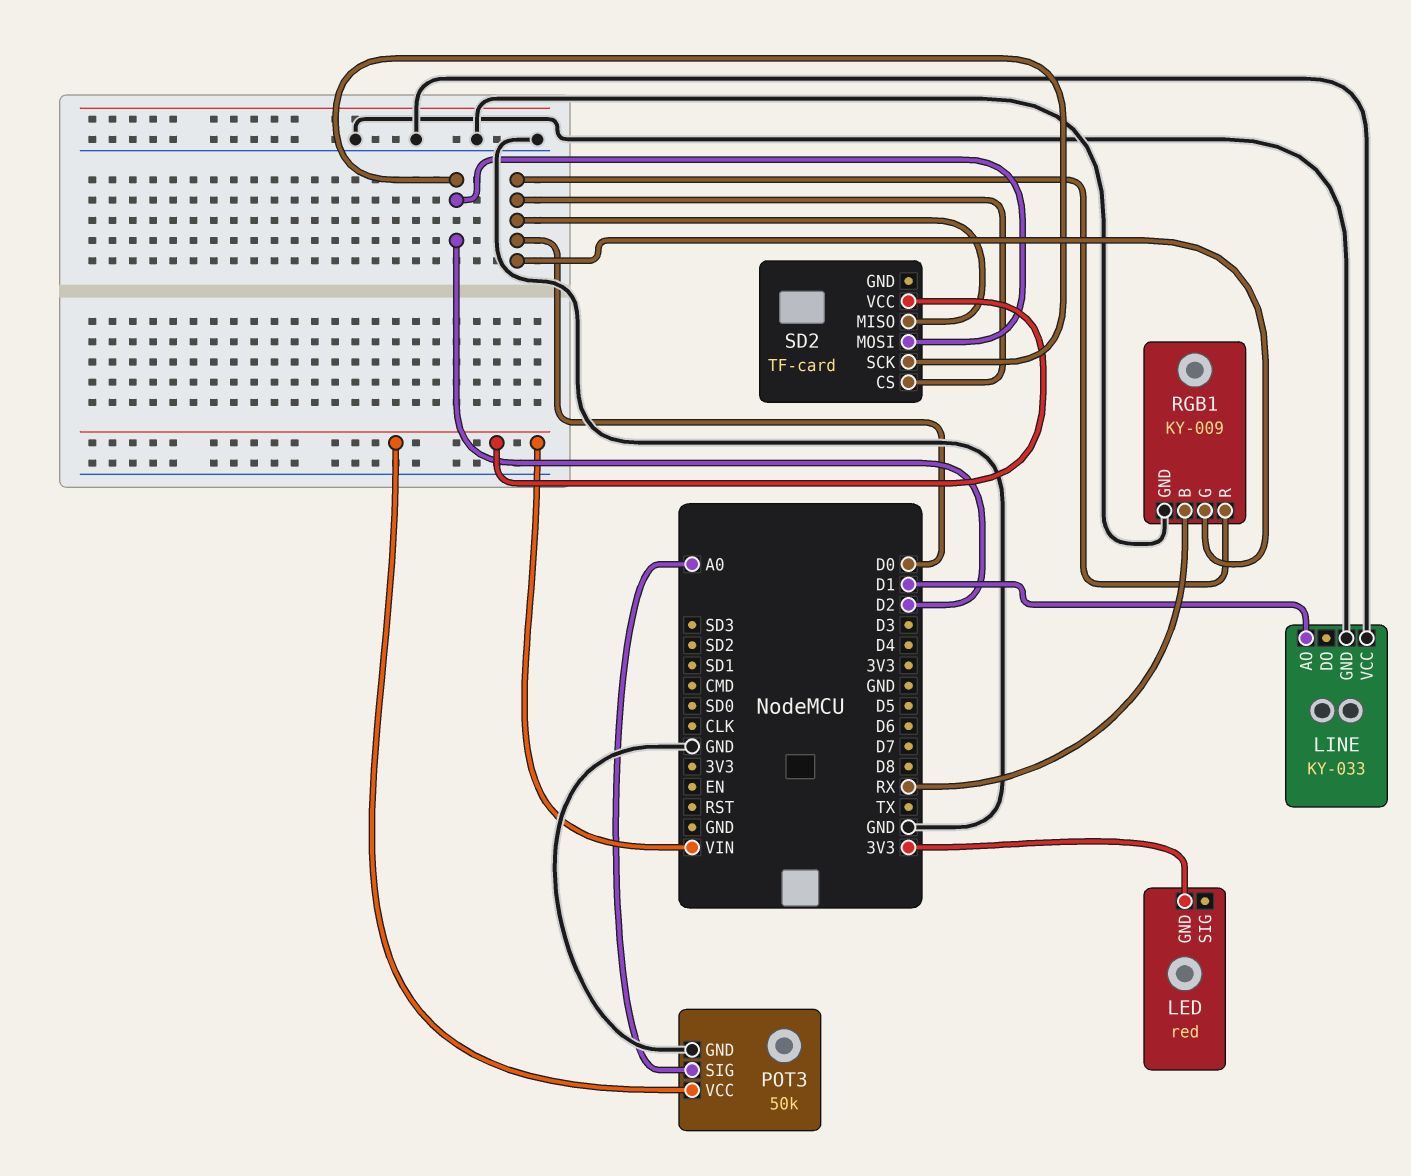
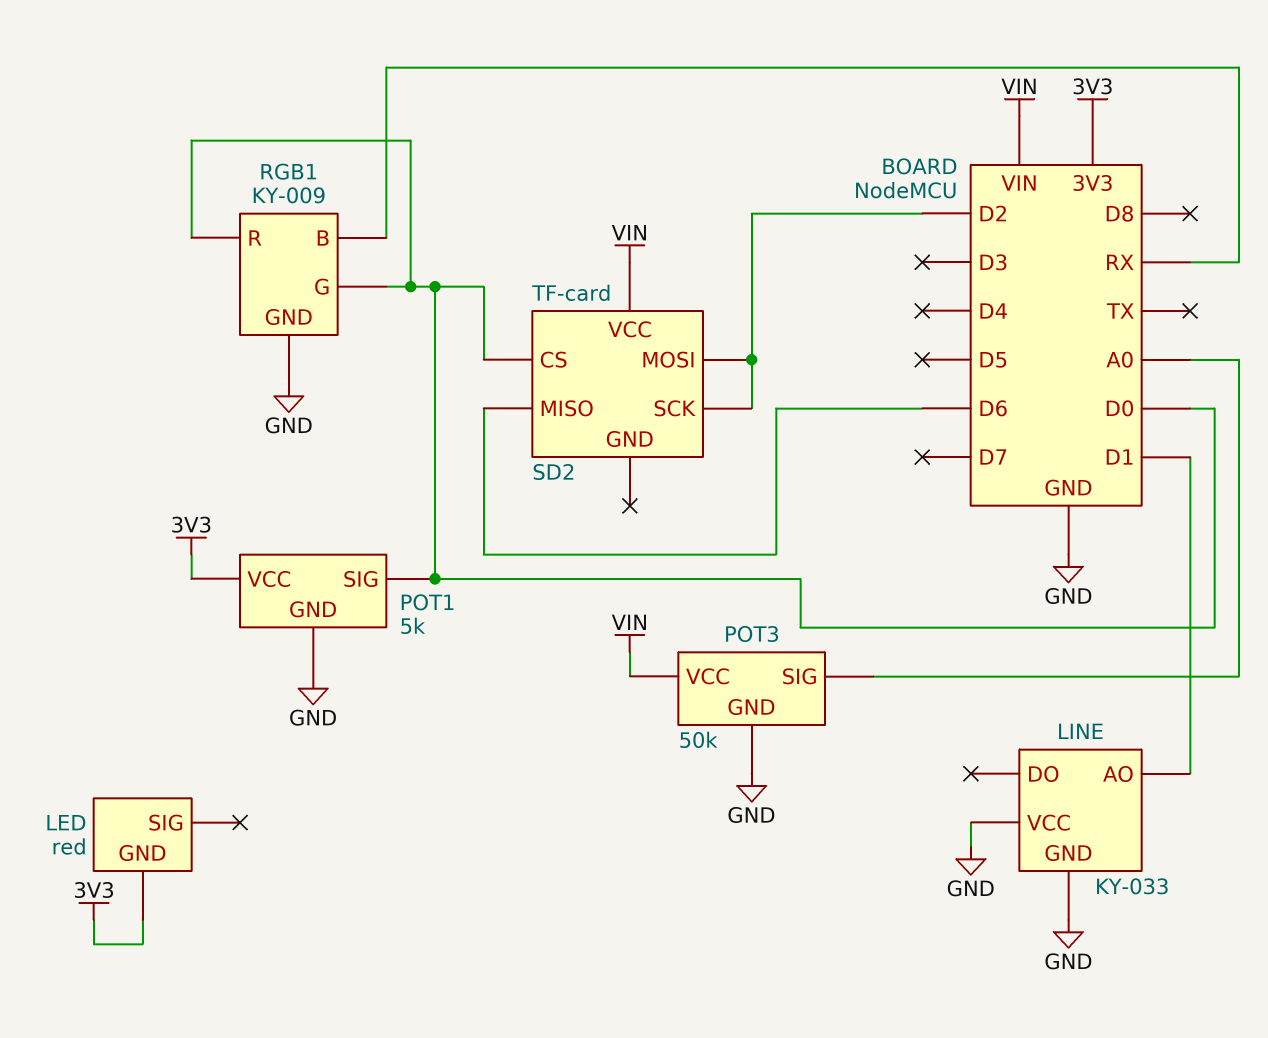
POT1: none -> 5k
POT1 pin GND: none -> GND
POT1 pin SIG: none -> D0
POT1 pin VCC: none -> 3V3
SD2 pin MISO: D0 -> D6

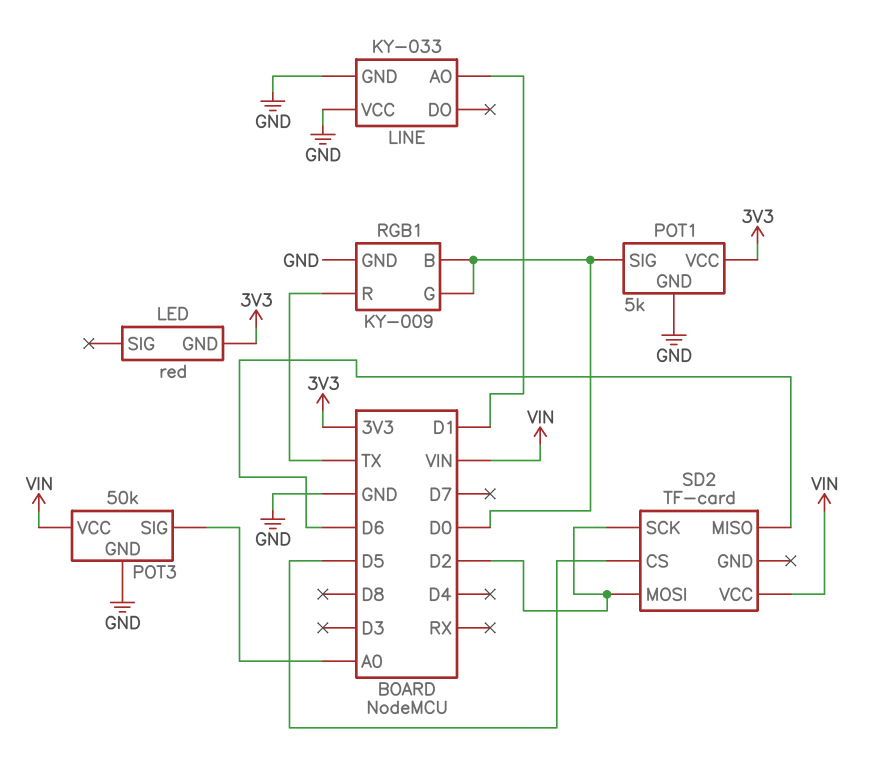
RGB1 pin B: RX -> D0
RGB1 pin R: D0 -> TX
SD2 pin CS: D0 -> D5

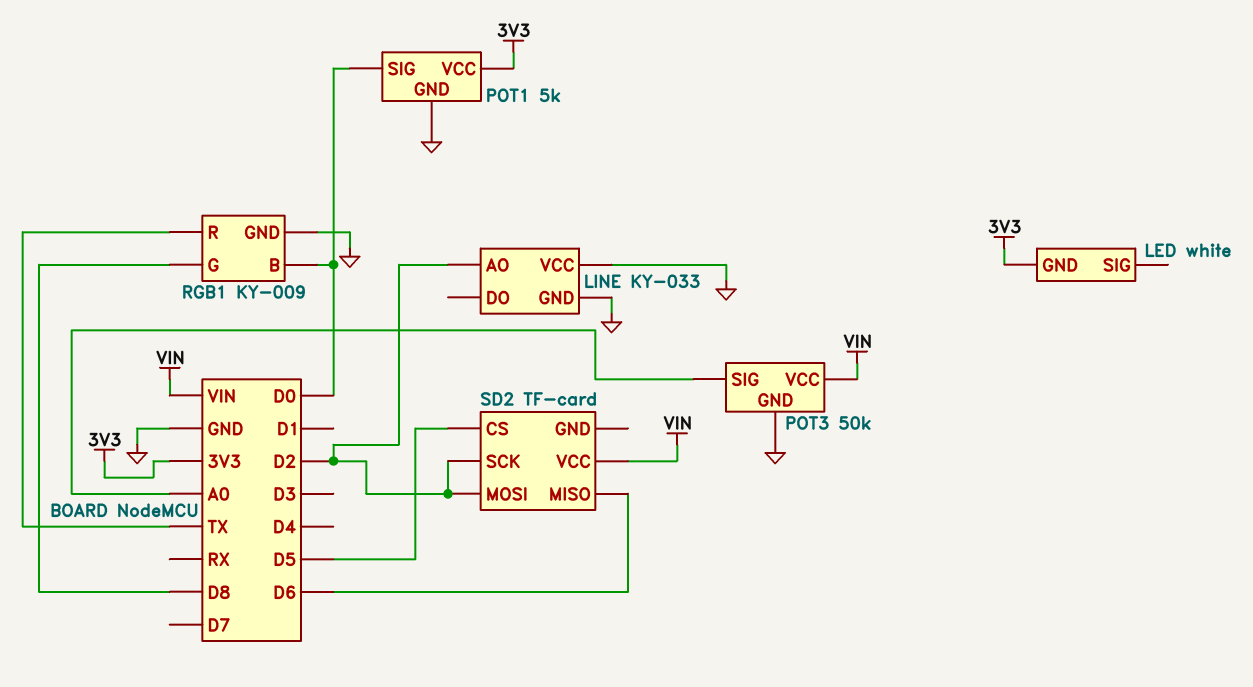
LED: red -> white
LINE pin AO: D1 -> D2
RGB1 pin G: D0 -> D8

